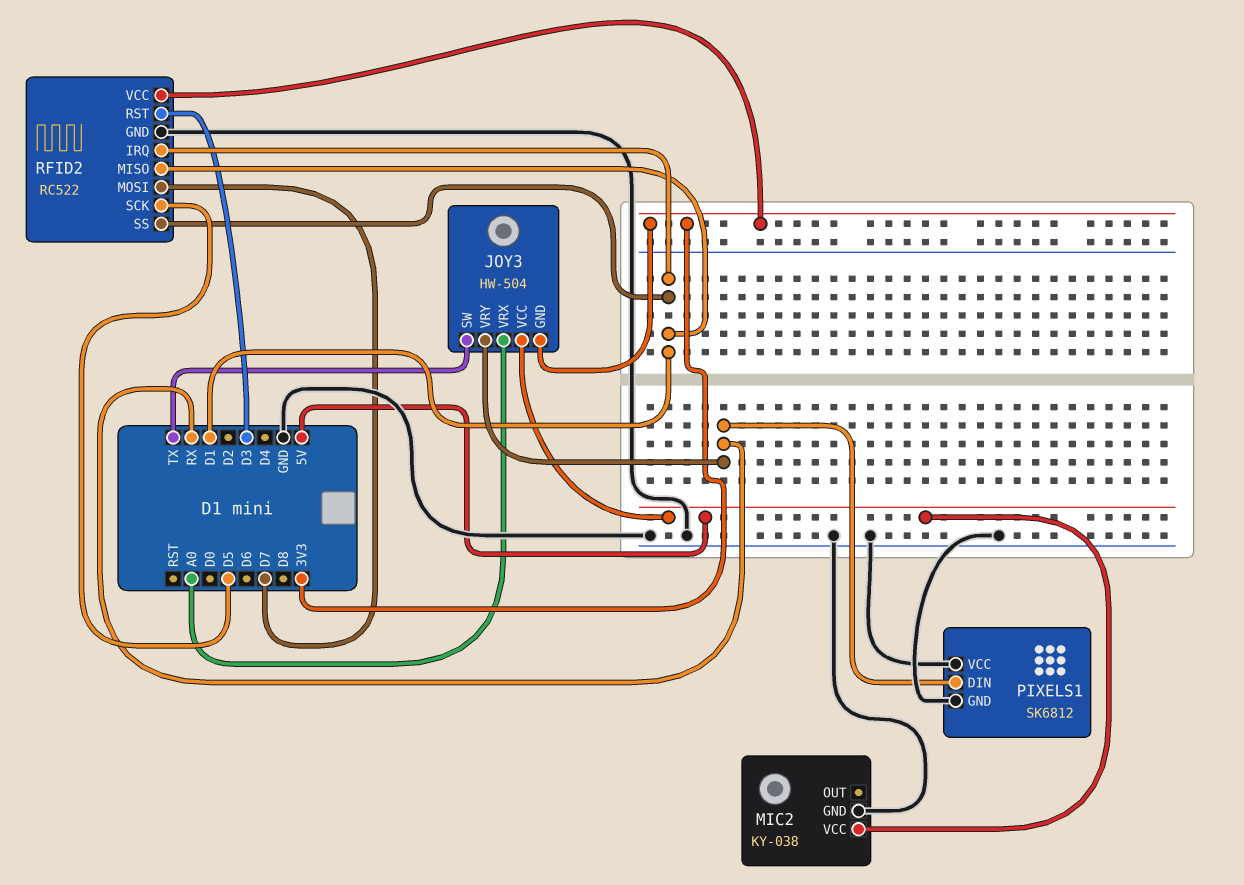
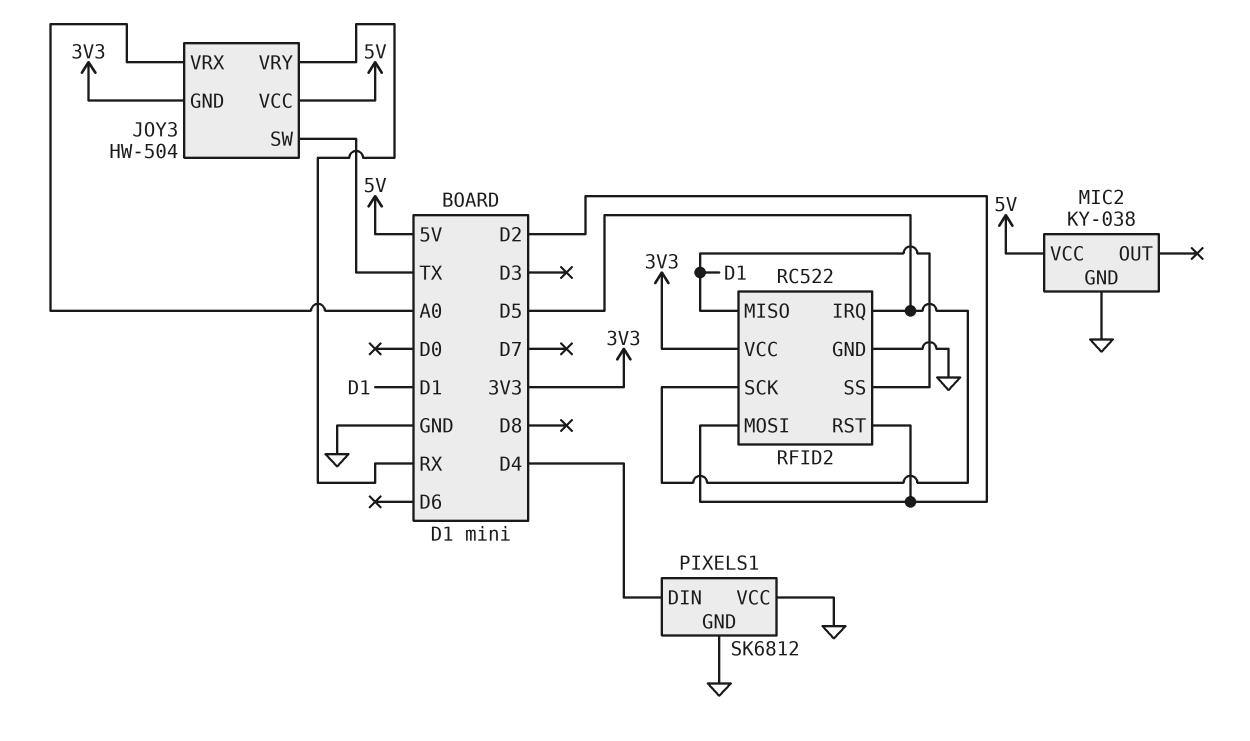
PIXELS1 pin DIN: RX -> D4
RFID2 pin IRQ: D1 -> D5
RFID2 pin MOSI: D7 -> D2
RFID2 pin RST: D3 -> D2

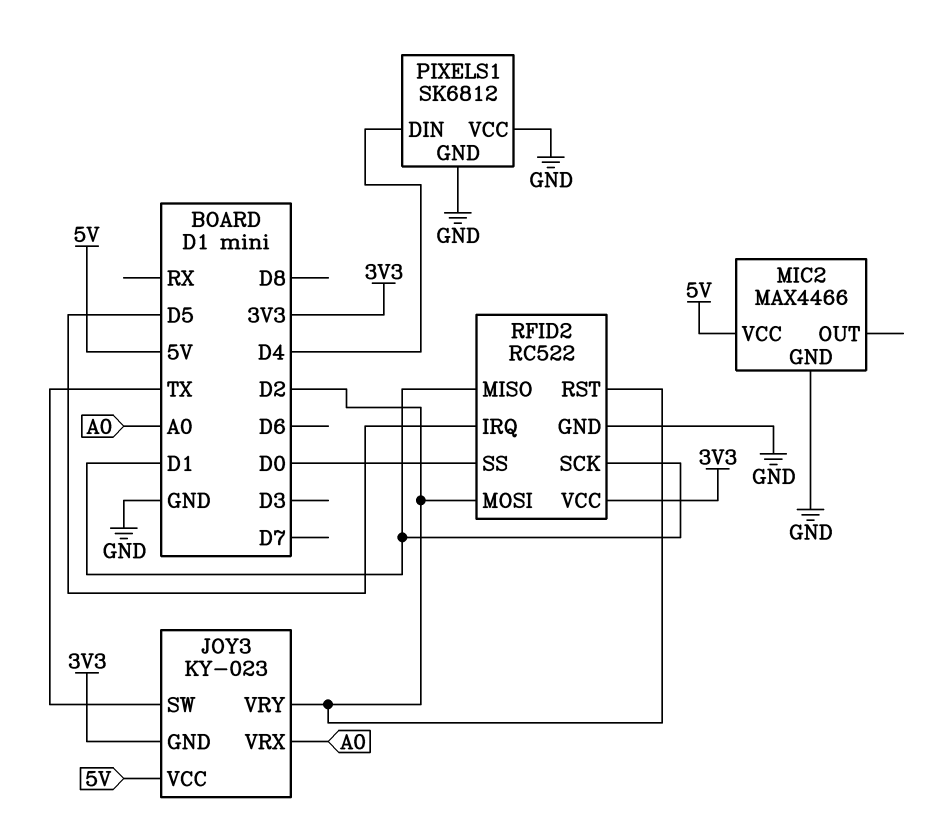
JOY3: HW-504 -> KY-023
JOY3 pin VRY: RX -> D2
MIC2: KY-038 -> MAX4466
RFID2 pin SCK: D5 -> D1
RFID2 pin SS: D1 -> D0

